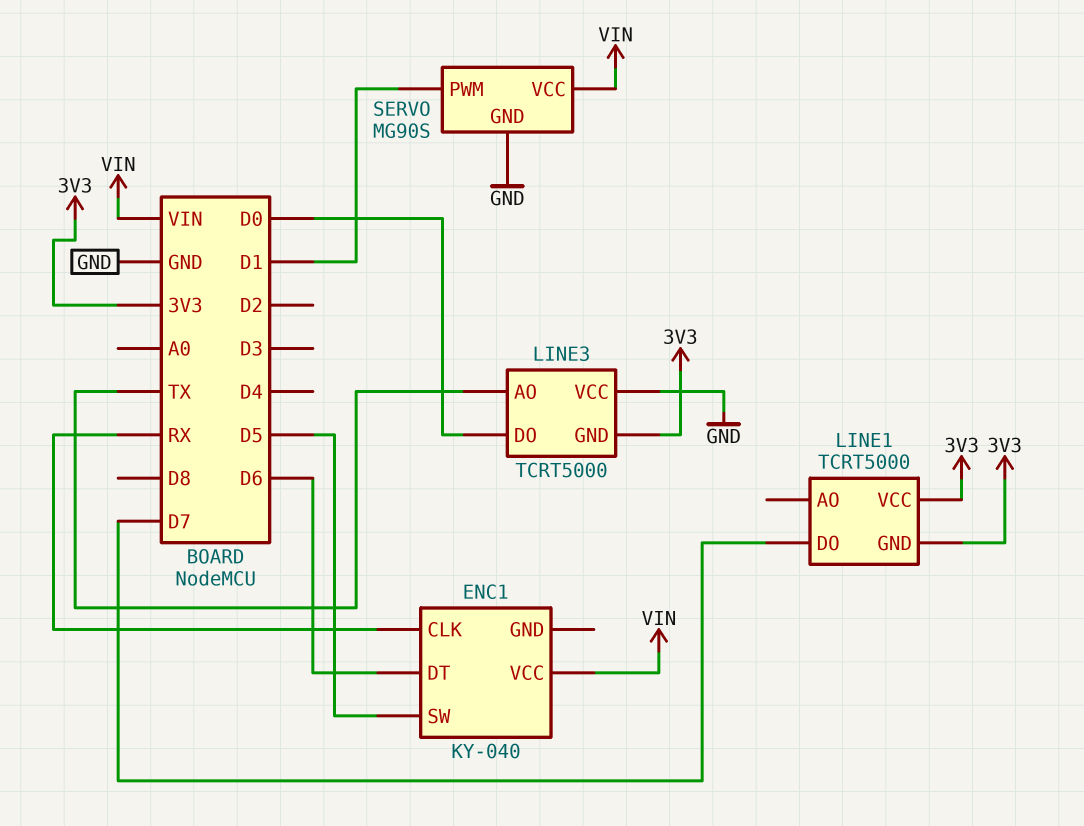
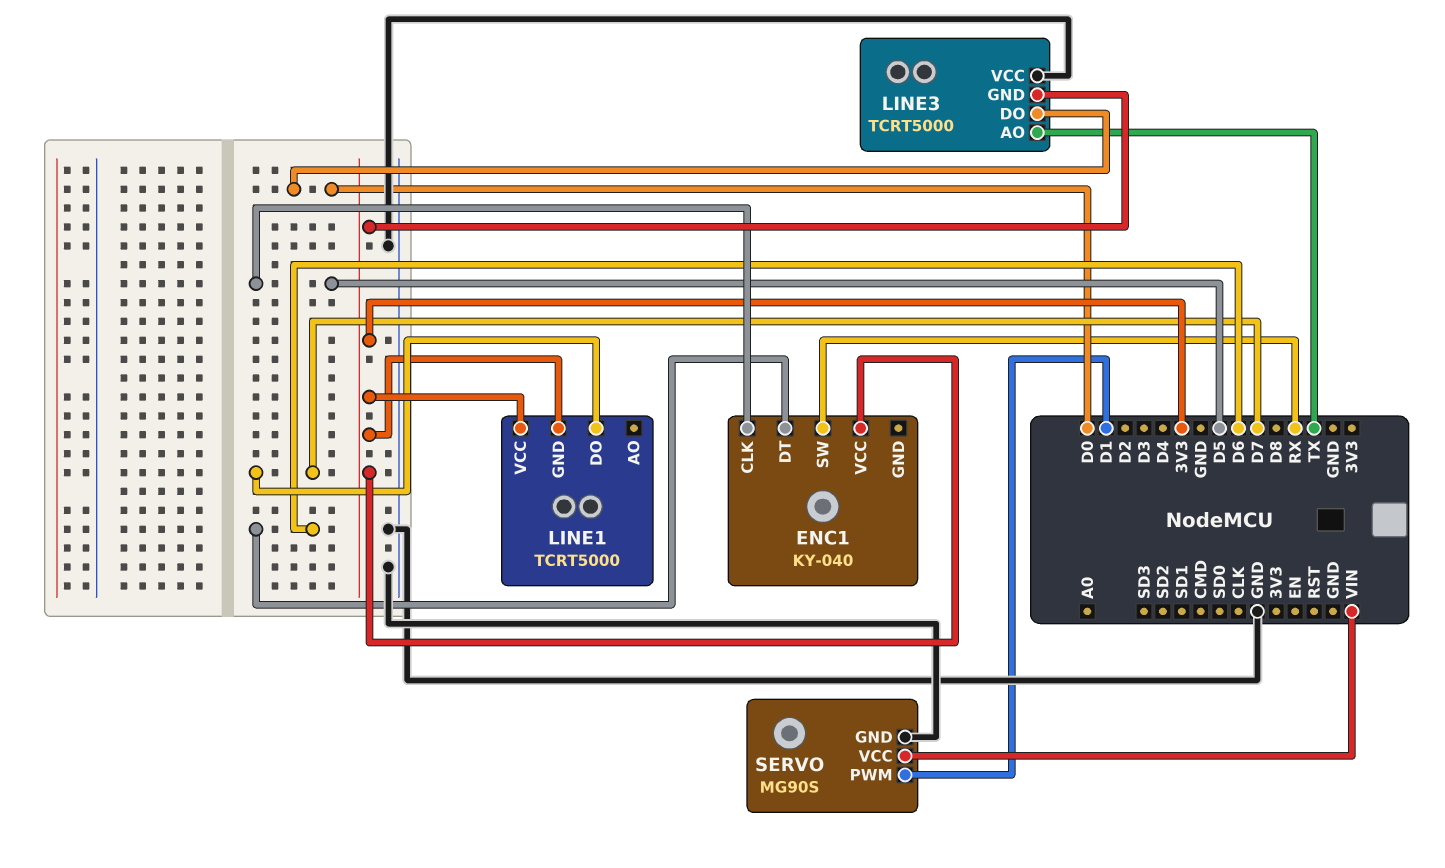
ENC1 pin CLK: RX -> D5
ENC1 pin SW: D5 -> RX
ENC1 pin VCC: VIN -> 3V3

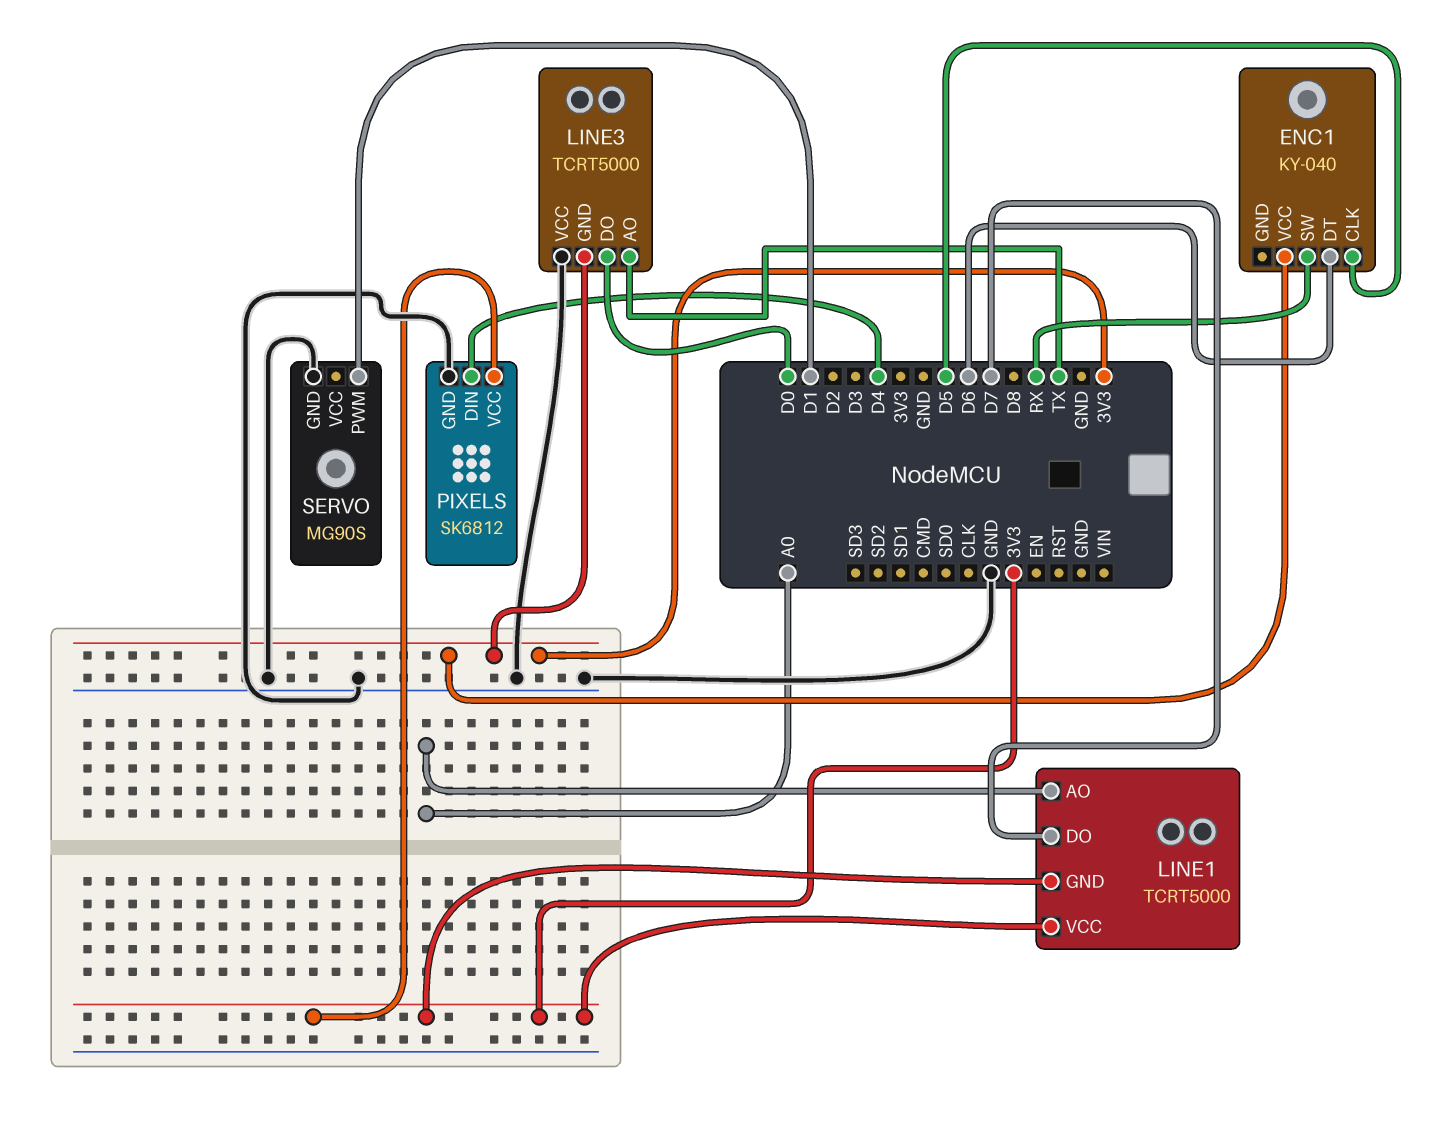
LINE1 pin AO: none -> A0
PIXELS: none -> SK6812
PIXELS pin DIN: none -> D4
PIXELS pin GND: none -> GND
PIXELS pin VCC: none -> 3V3
SERVO pin VCC: VIN -> none

